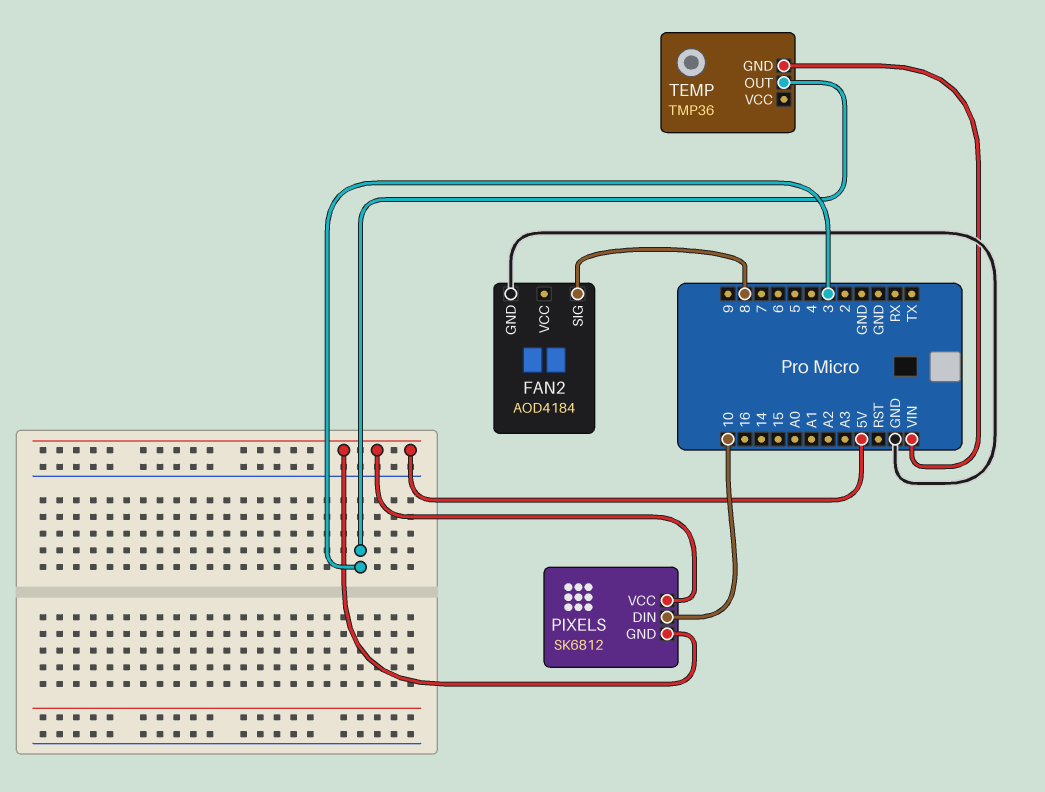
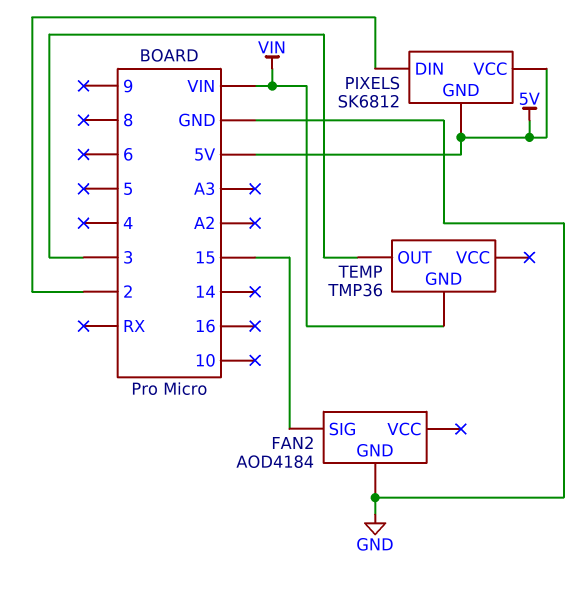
FAN2 pin SIG: 8 -> 15
PIXELS pin DIN: 10 -> 2

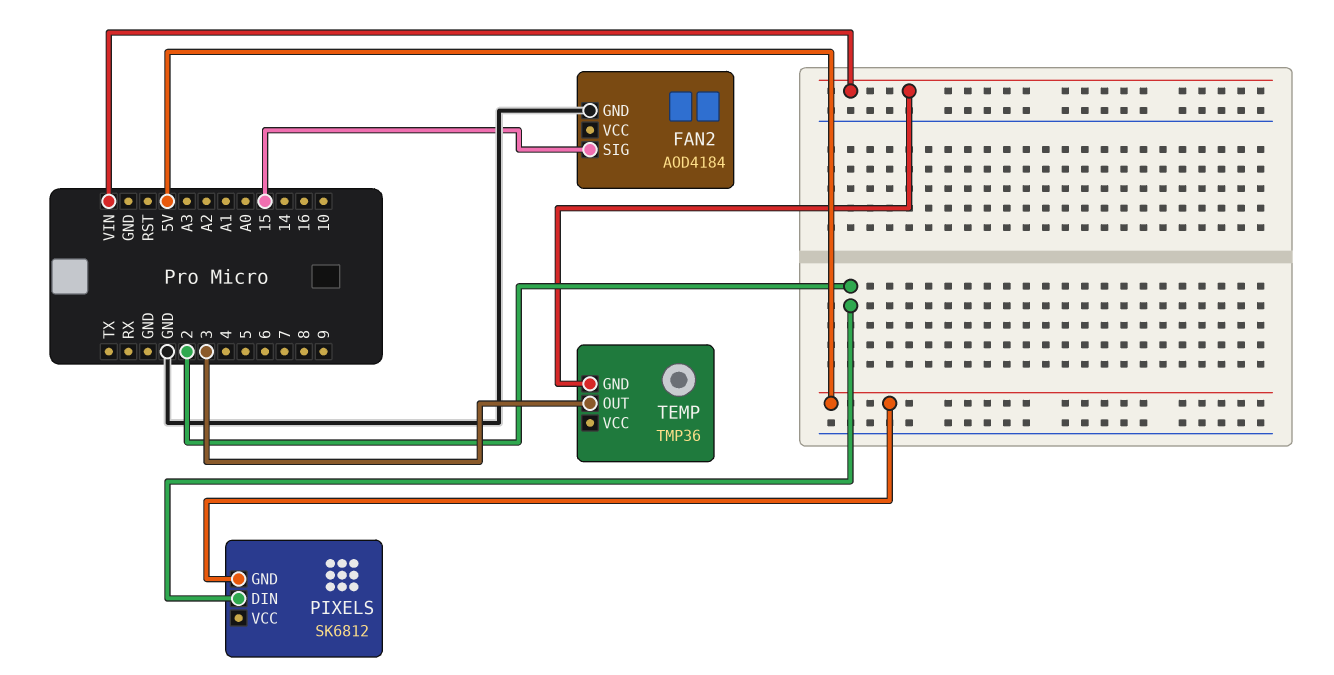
PIXELS pin VCC: 5V -> none

